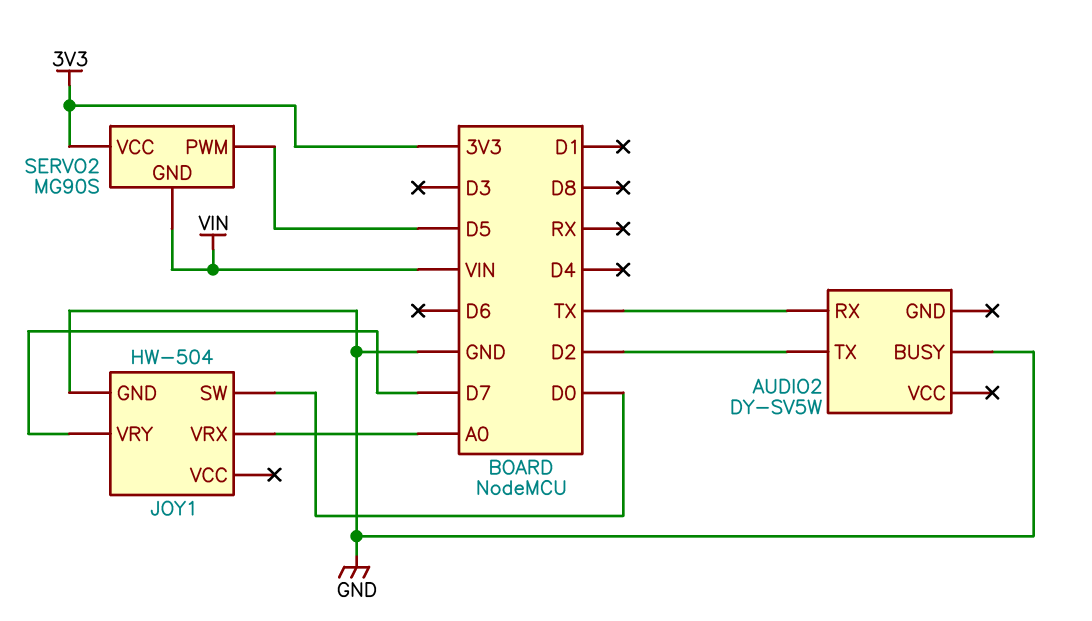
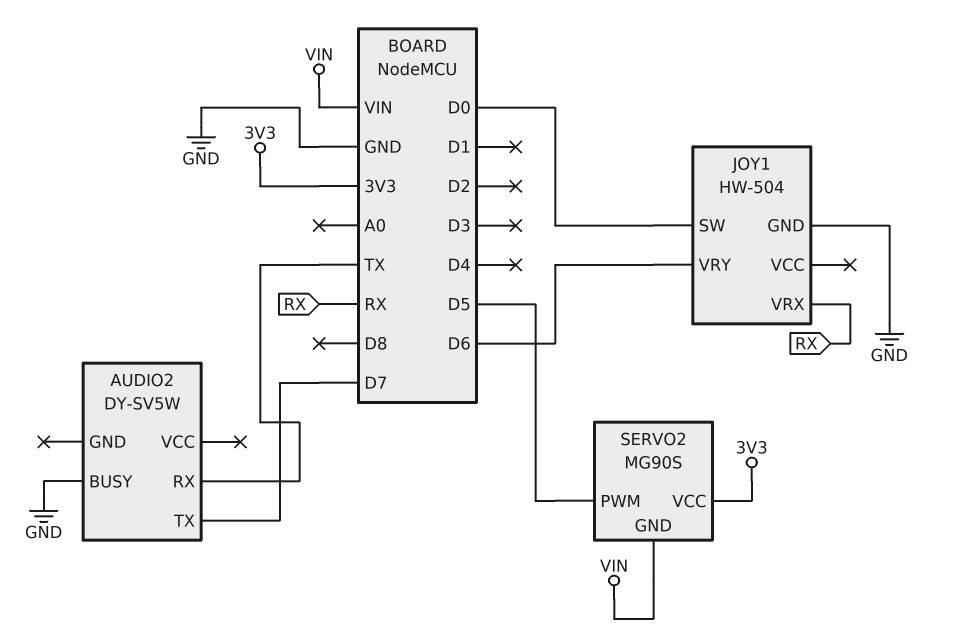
AUDIO2 pin TX: D2 -> D7
JOY1 pin VRX: A0 -> RX
JOY1 pin VRY: D7 -> D6

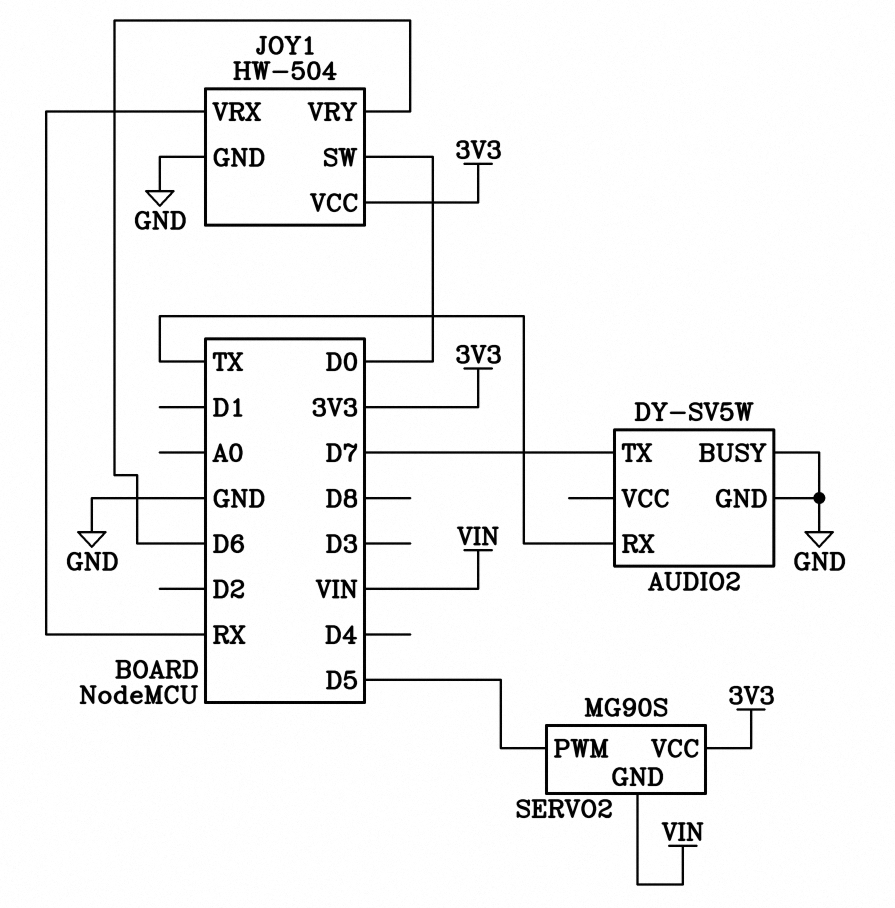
AUDIO2 pin GND: none -> GND
JOY1 pin VCC: none -> 3V3

